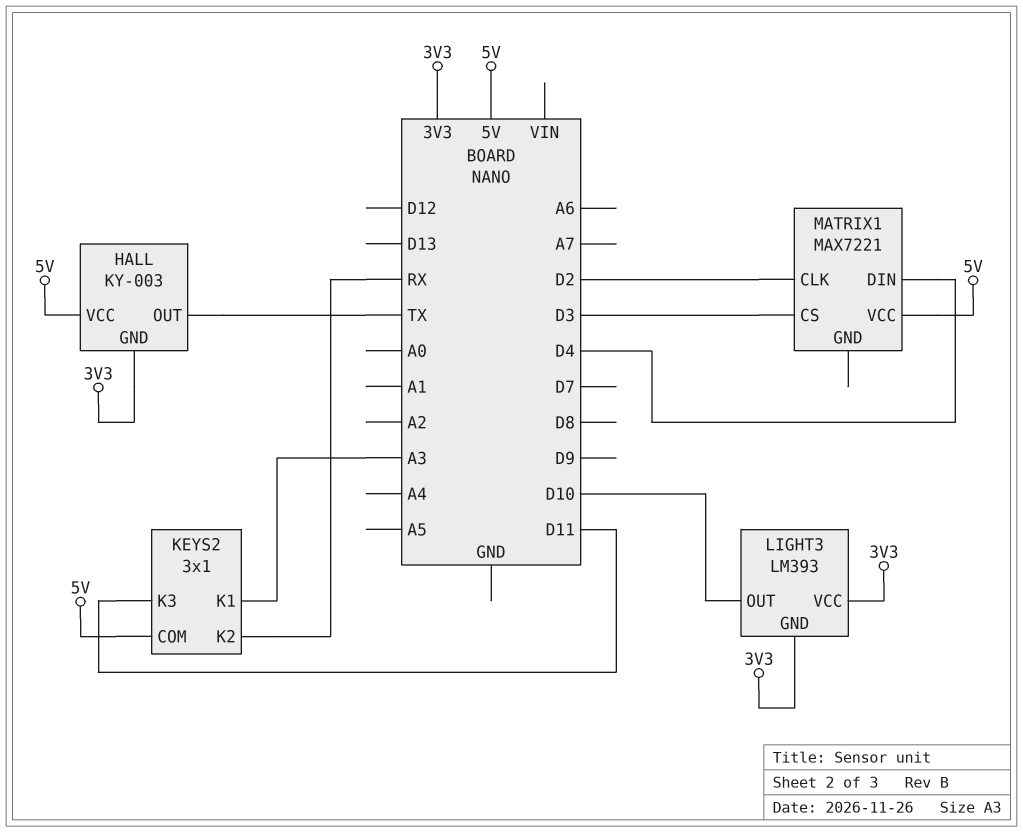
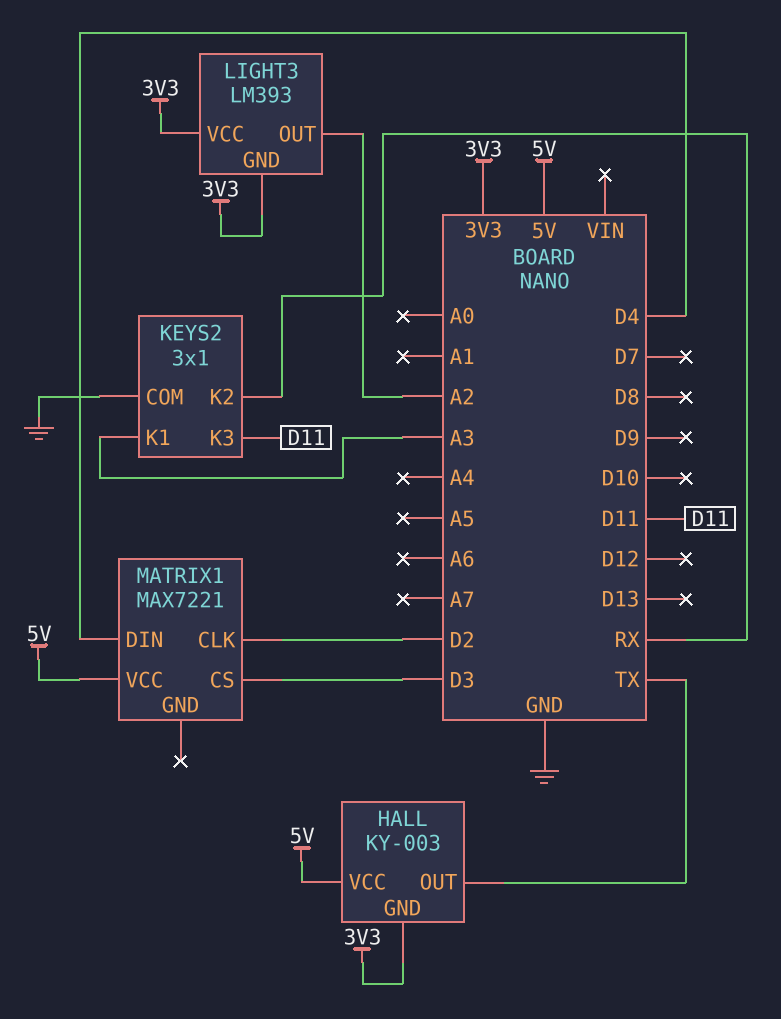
KEYS2 pin COM: 5V -> GND
LIGHT3 pin OUT: D10 -> A2

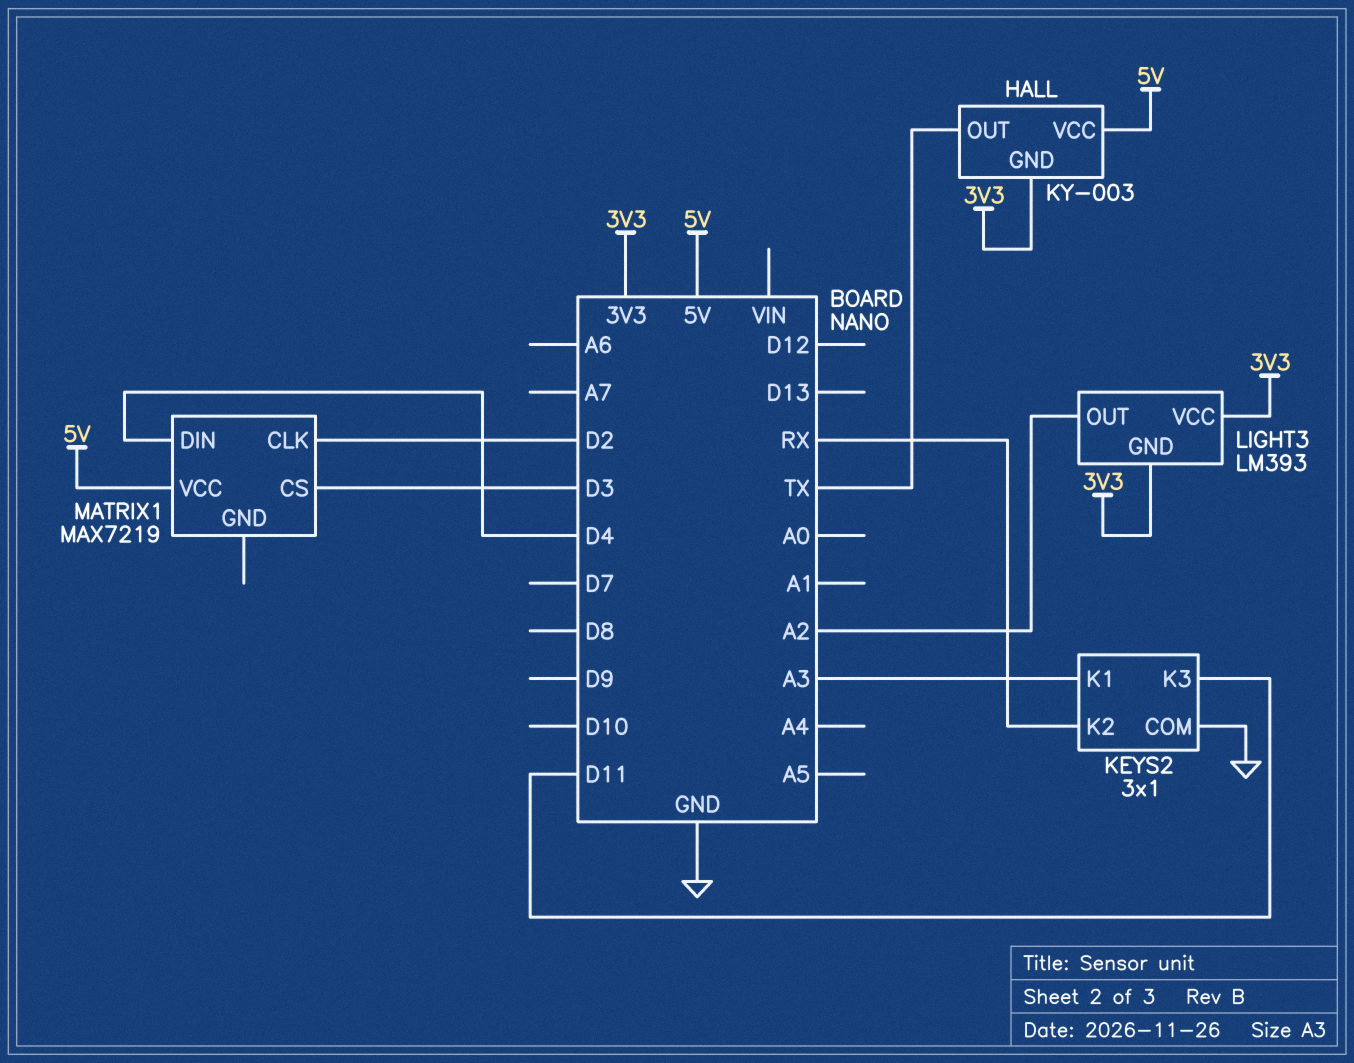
MATRIX1: MAX7221 -> MAX7219

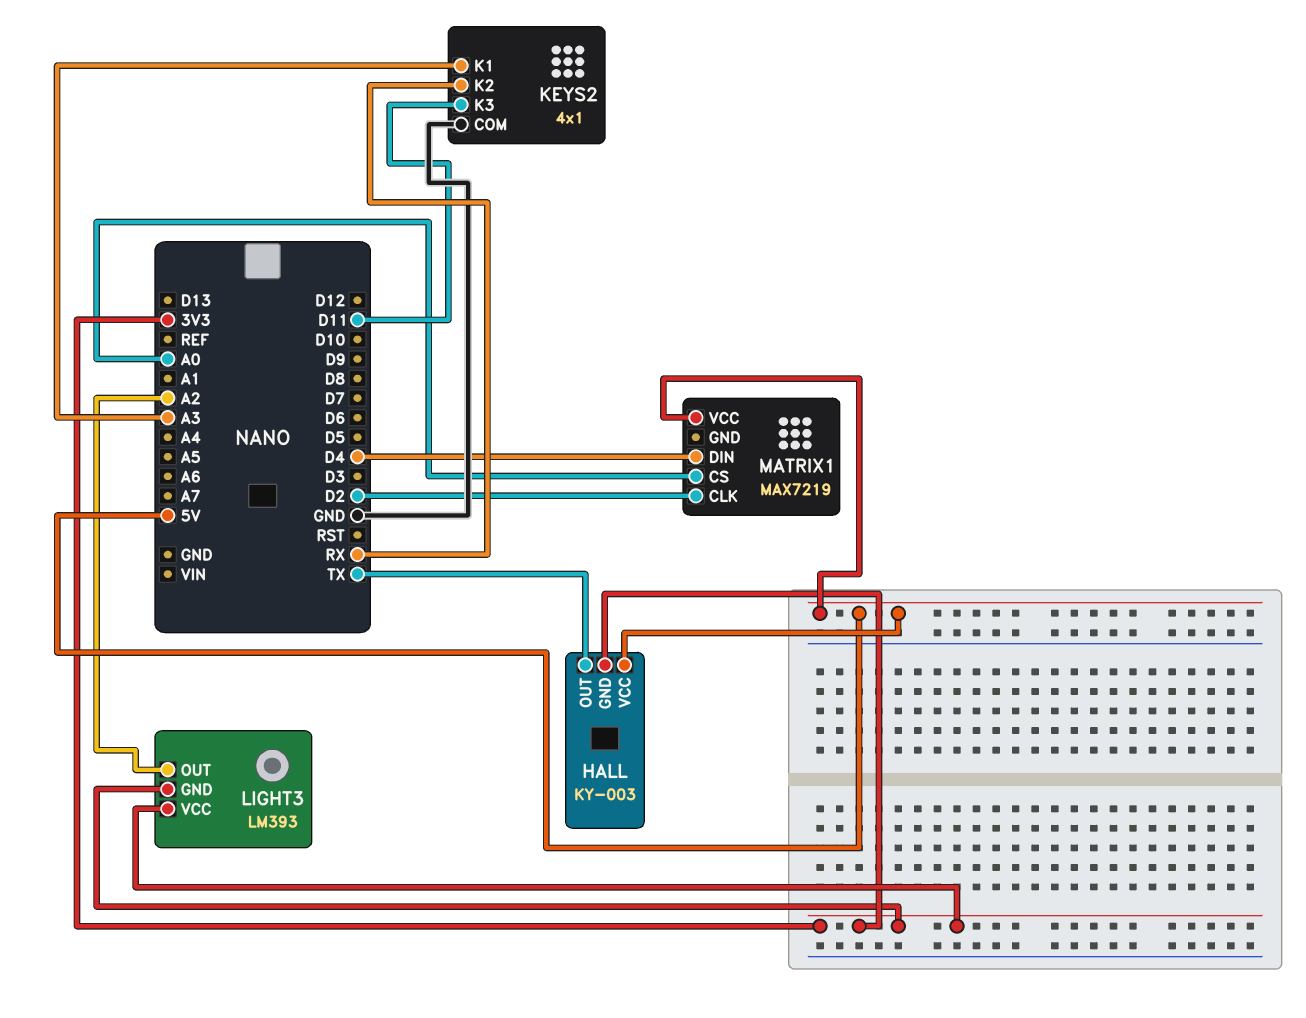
KEYS2: 3x1 -> 4x1
MATRIX1 pin CS: D3 -> A0

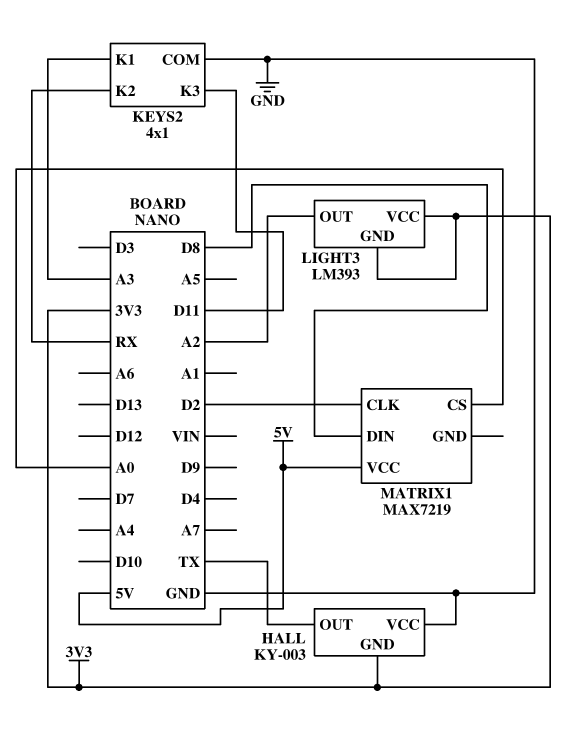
HALL pin VCC: 5V -> GND
MATRIX1 pin DIN: D4 -> D8

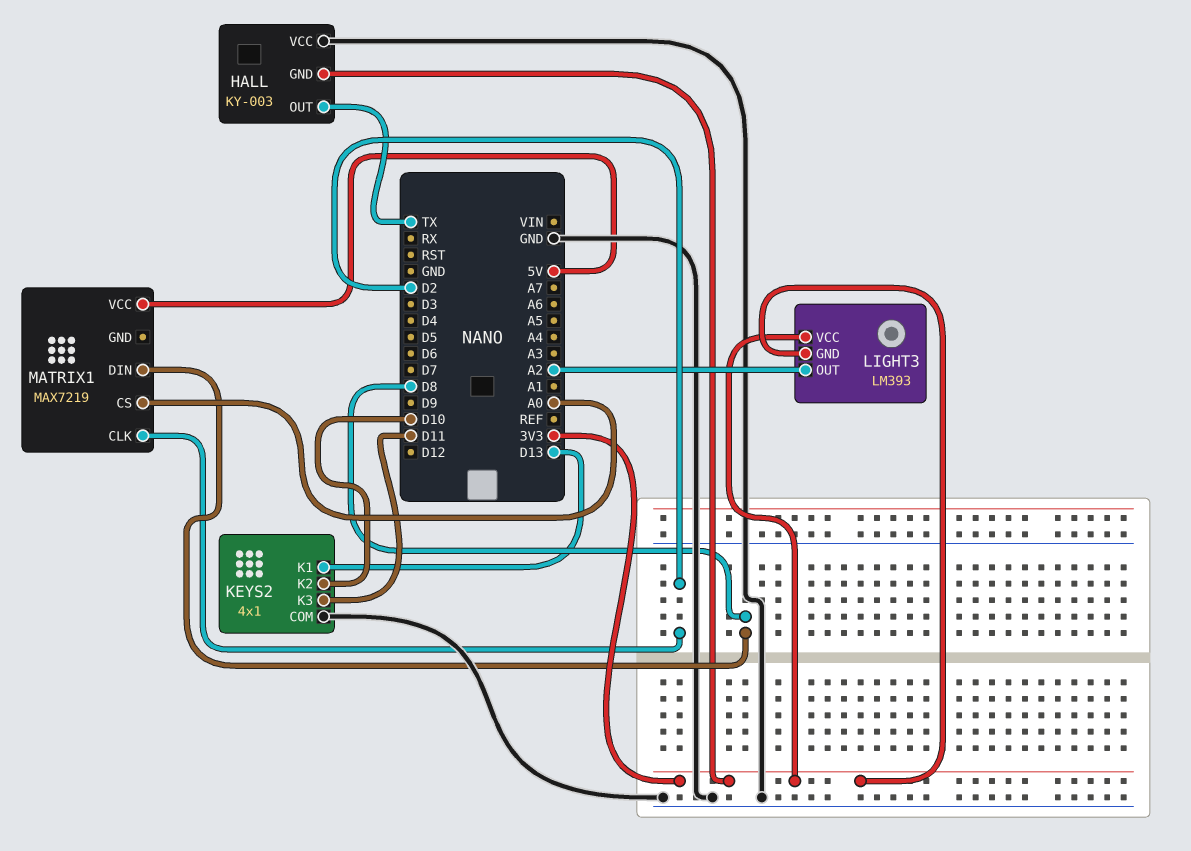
KEYS2 pin K1: A3 -> D13
KEYS2 pin K2: RX -> D10

